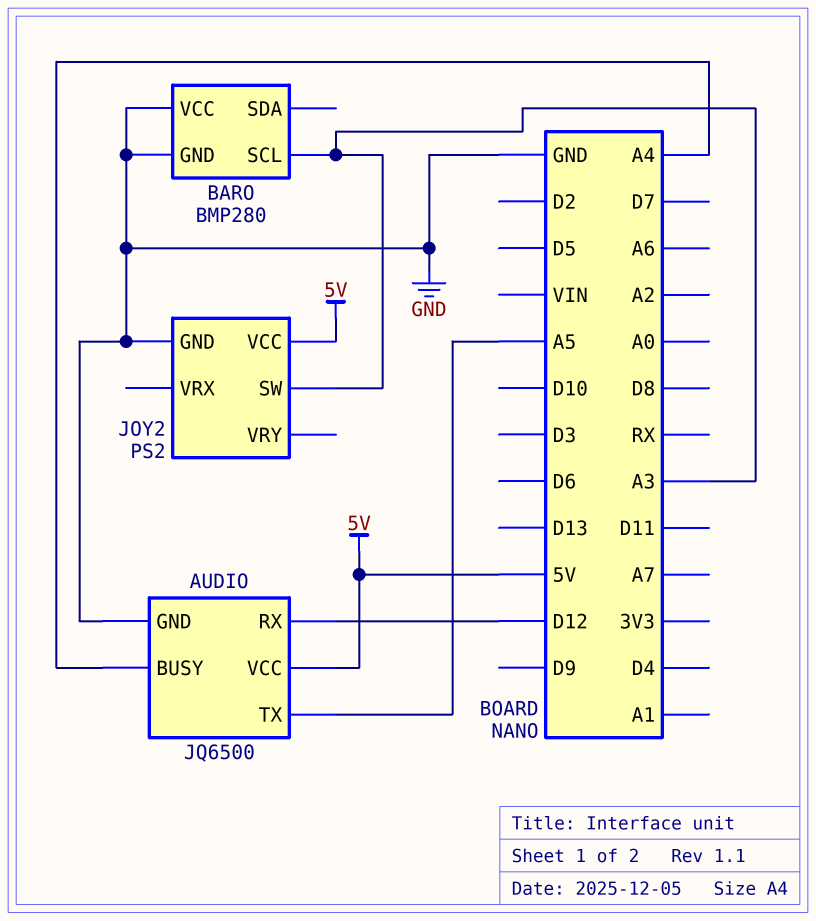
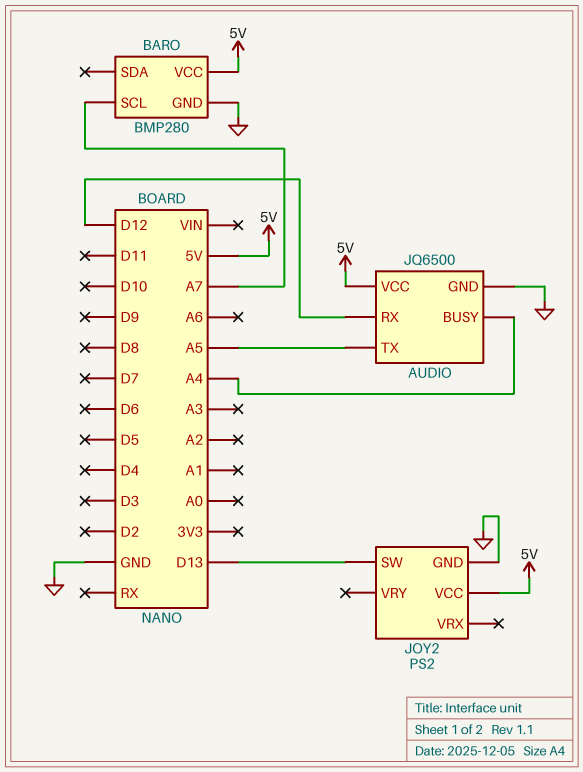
BARO pin SCL: A3 -> A7
BARO pin VCC: GND -> 5V
JOY2 pin SW: A3 -> D13

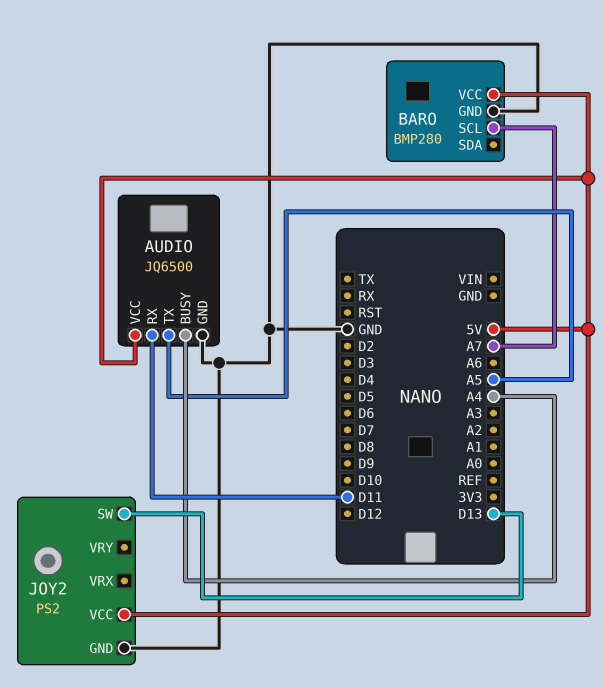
AUDIO pin RX: D12 -> D11

